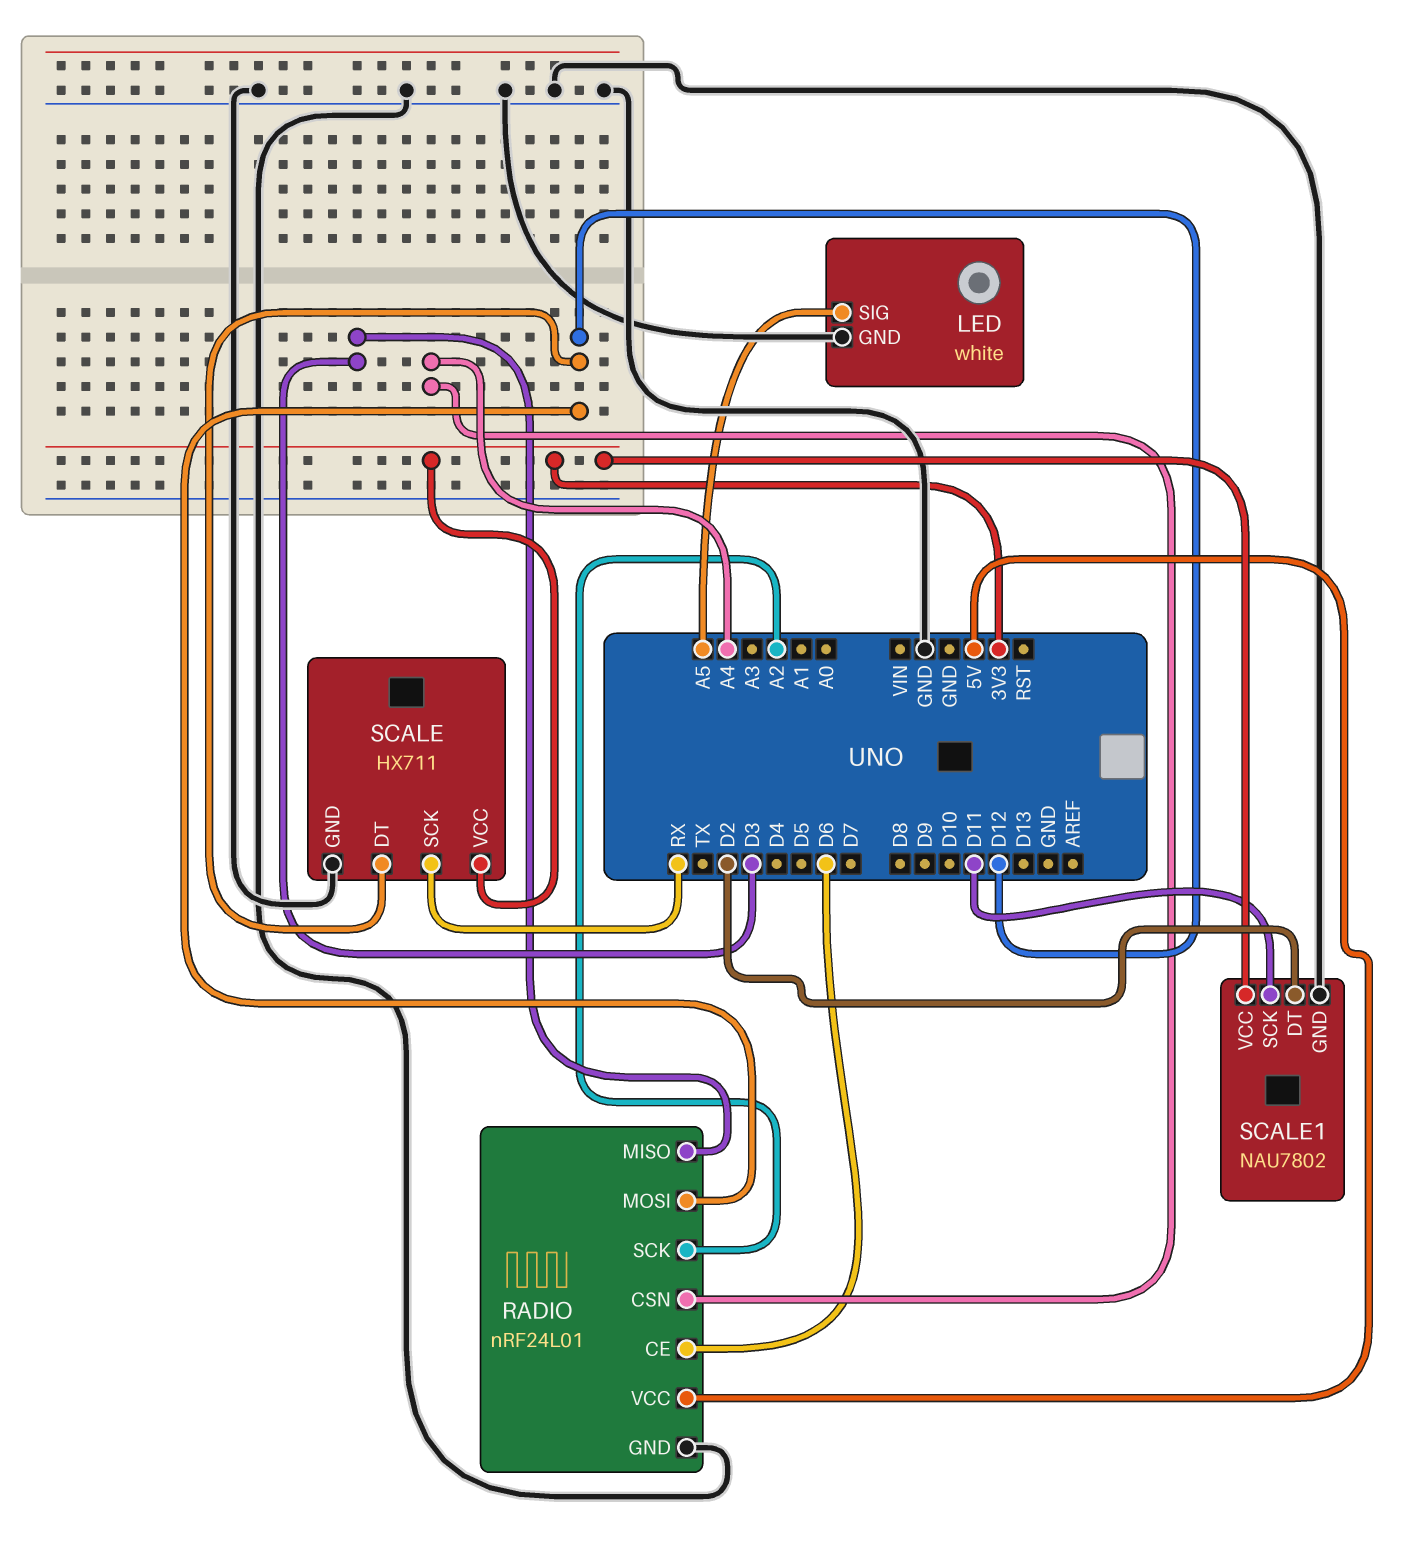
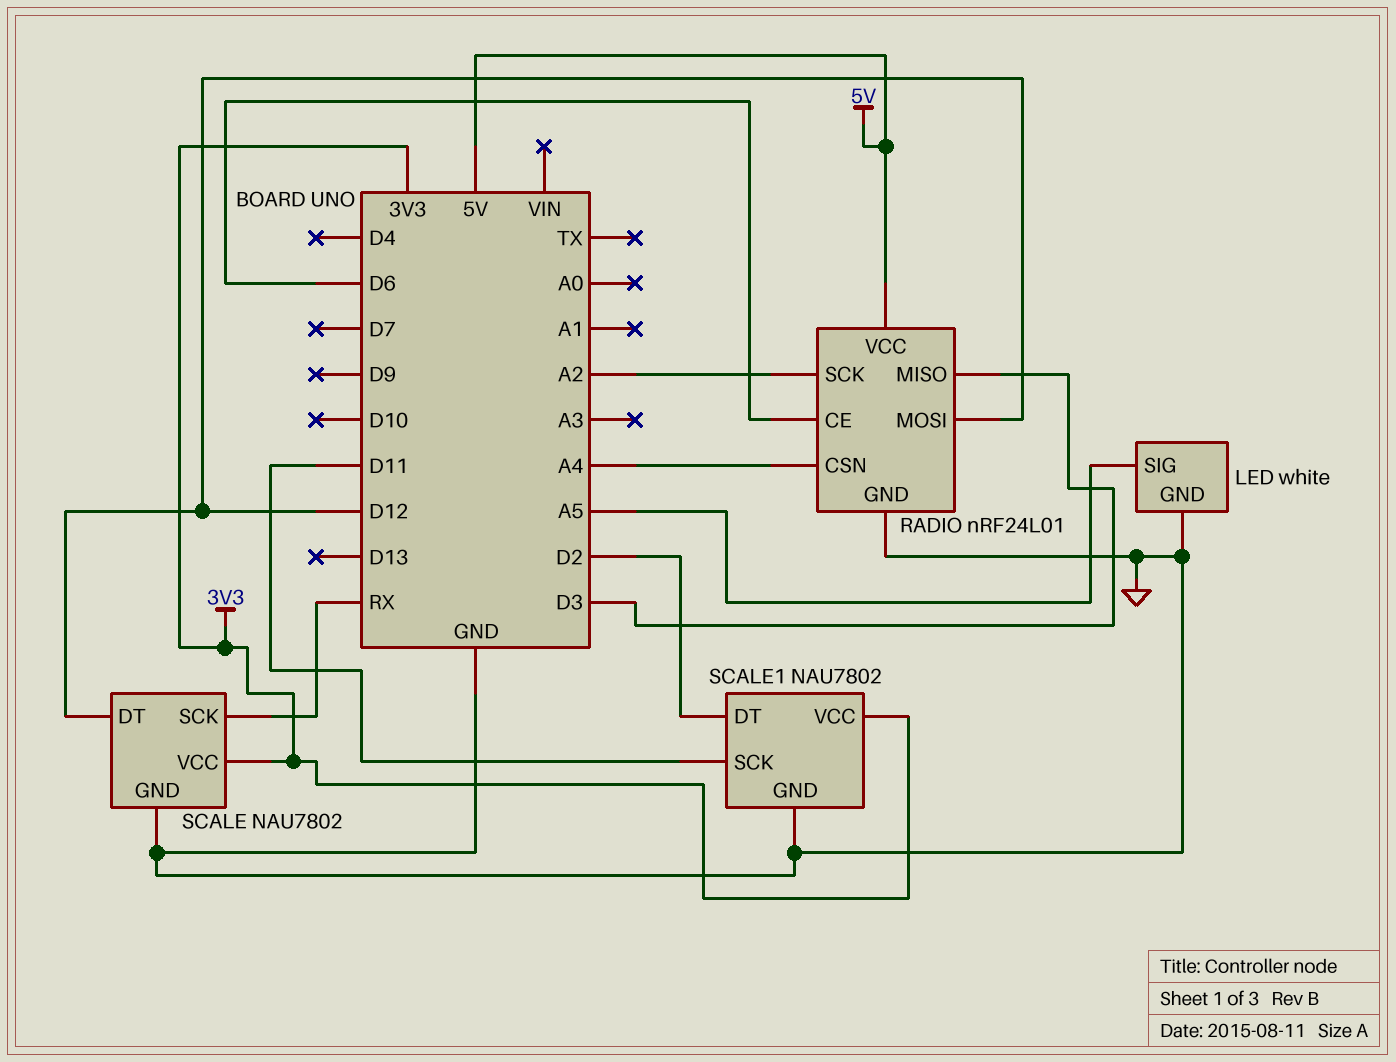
SCALE: HX711 -> NAU7802

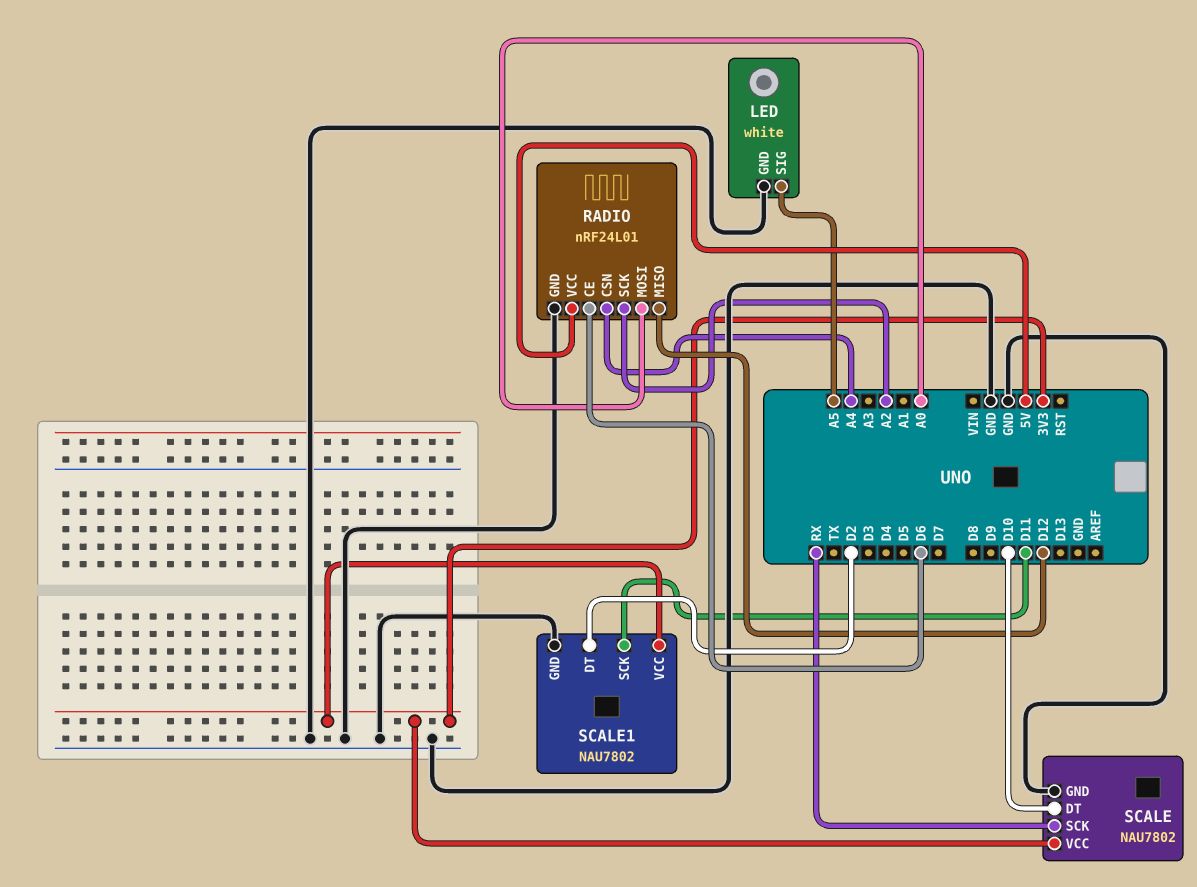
RADIO pin MISO: D3 -> D12
RADIO pin MOSI: D12 -> A0
SCALE pin DT: D12 -> D10

